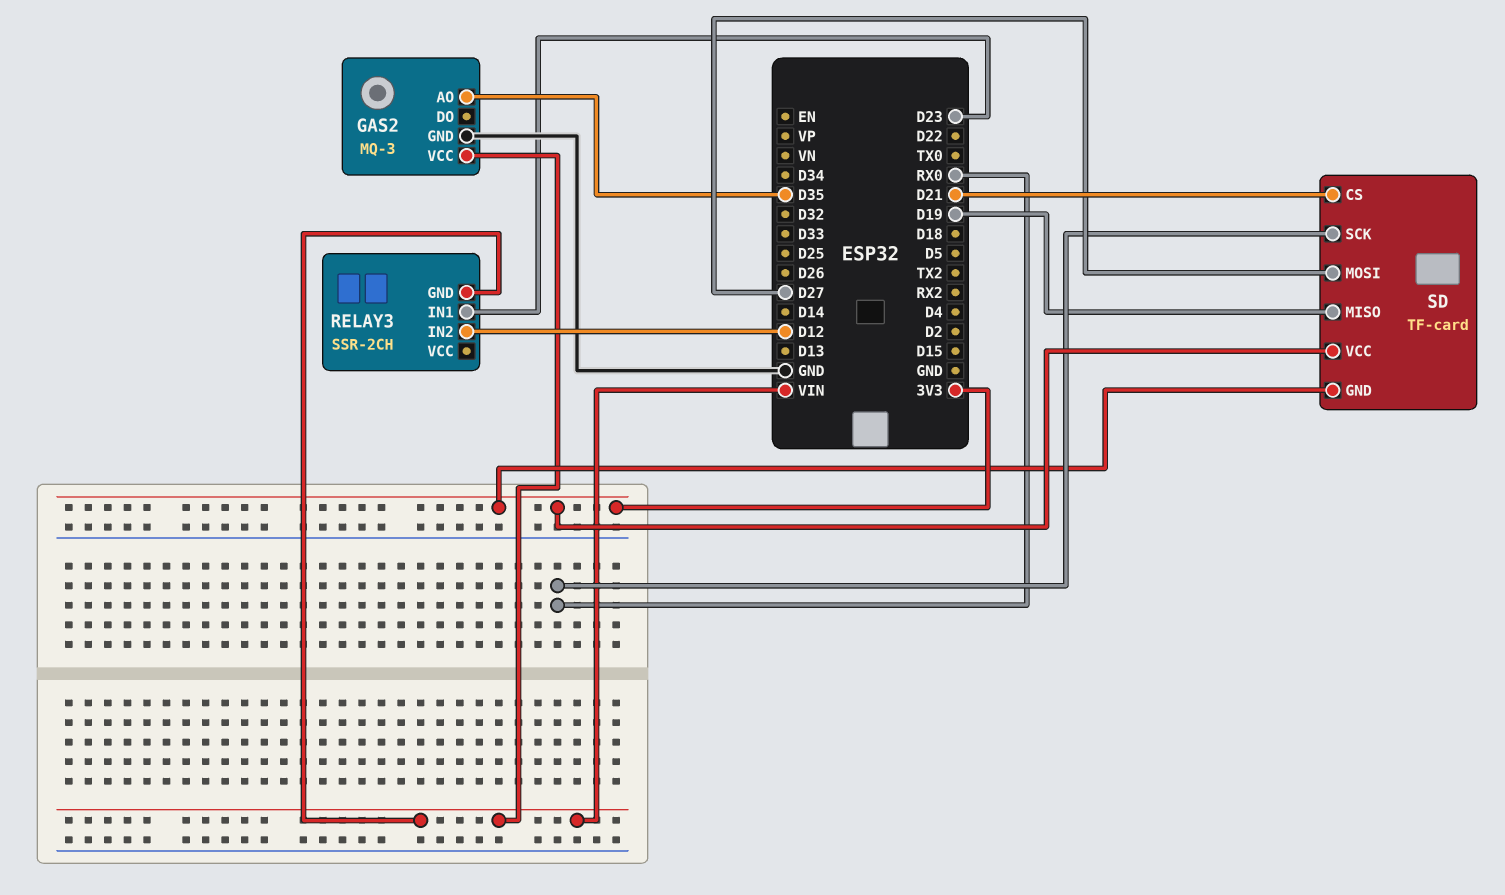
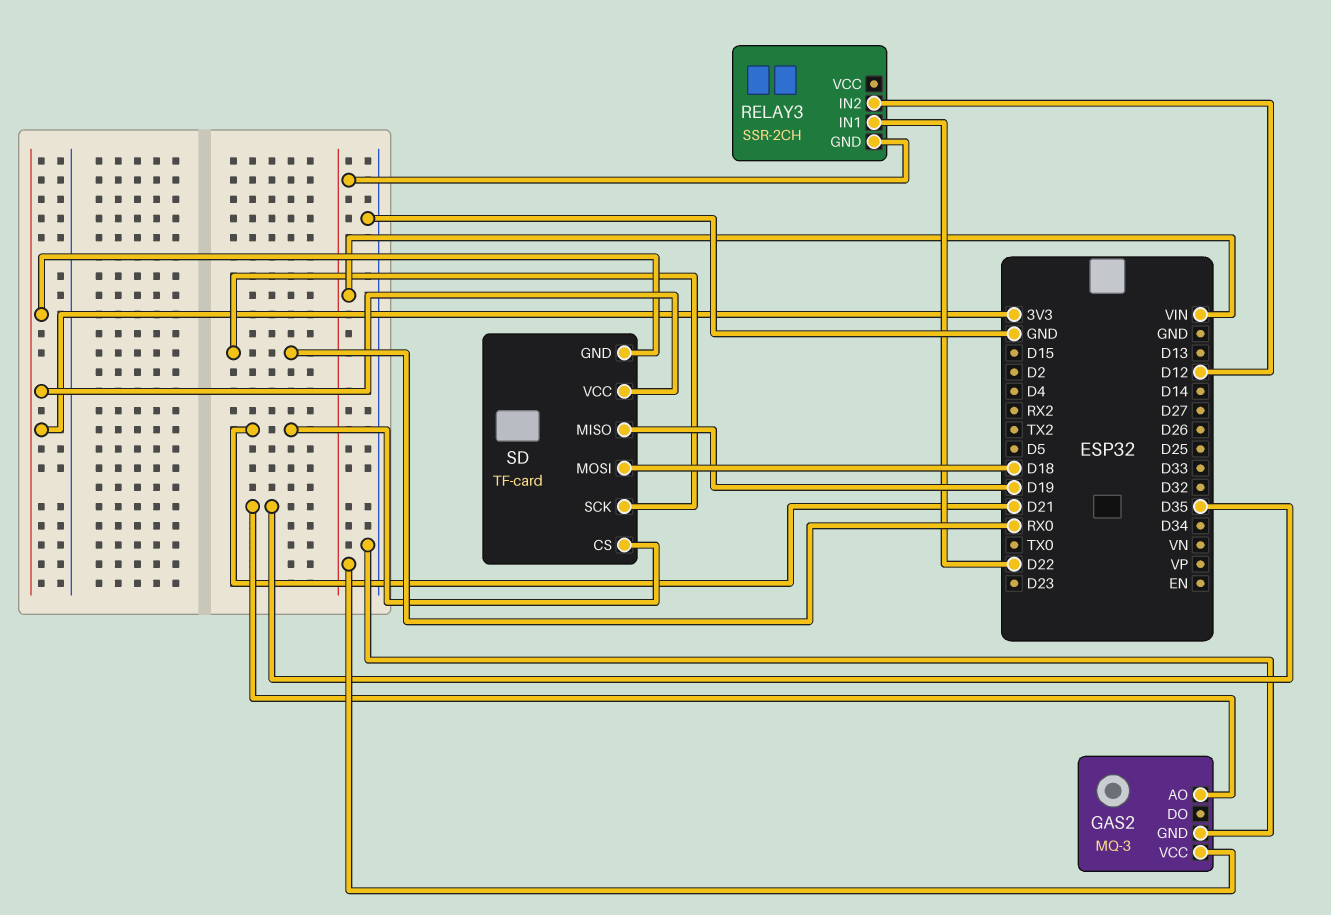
RELAY3 pin IN1: D23 -> D22
SD pin MOSI: D27 -> D18

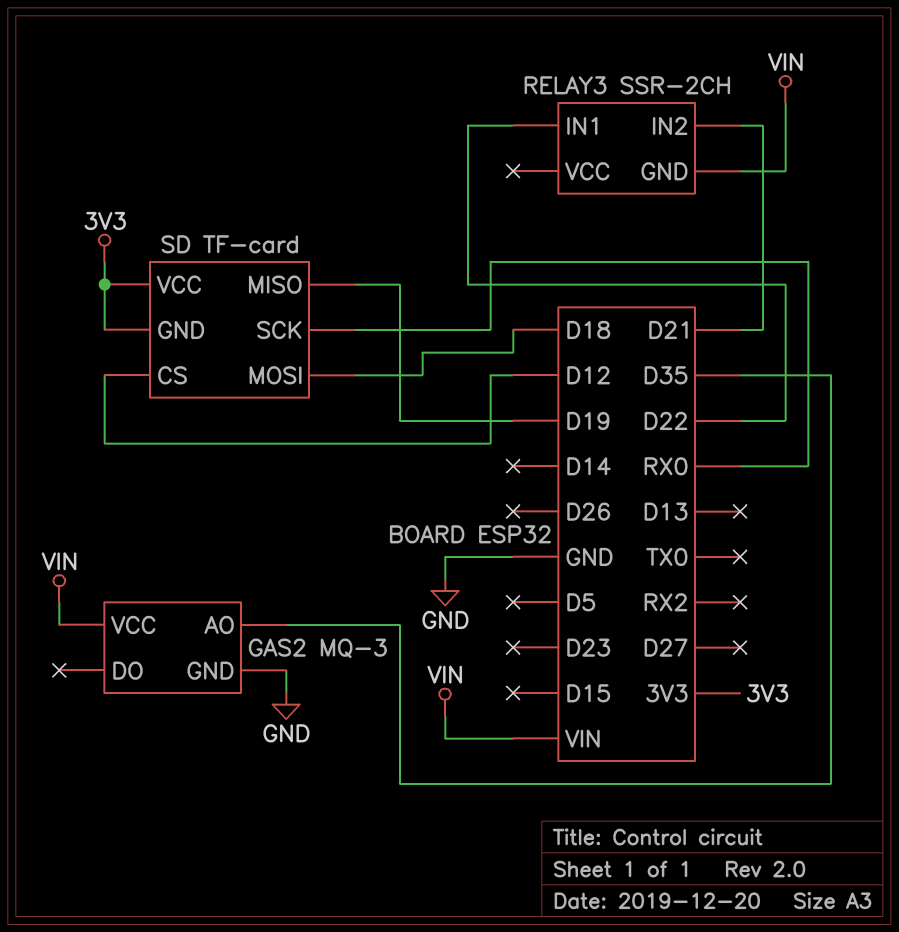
RELAY3 pin IN2: D12 -> D21
SD pin CS: D21 -> D12

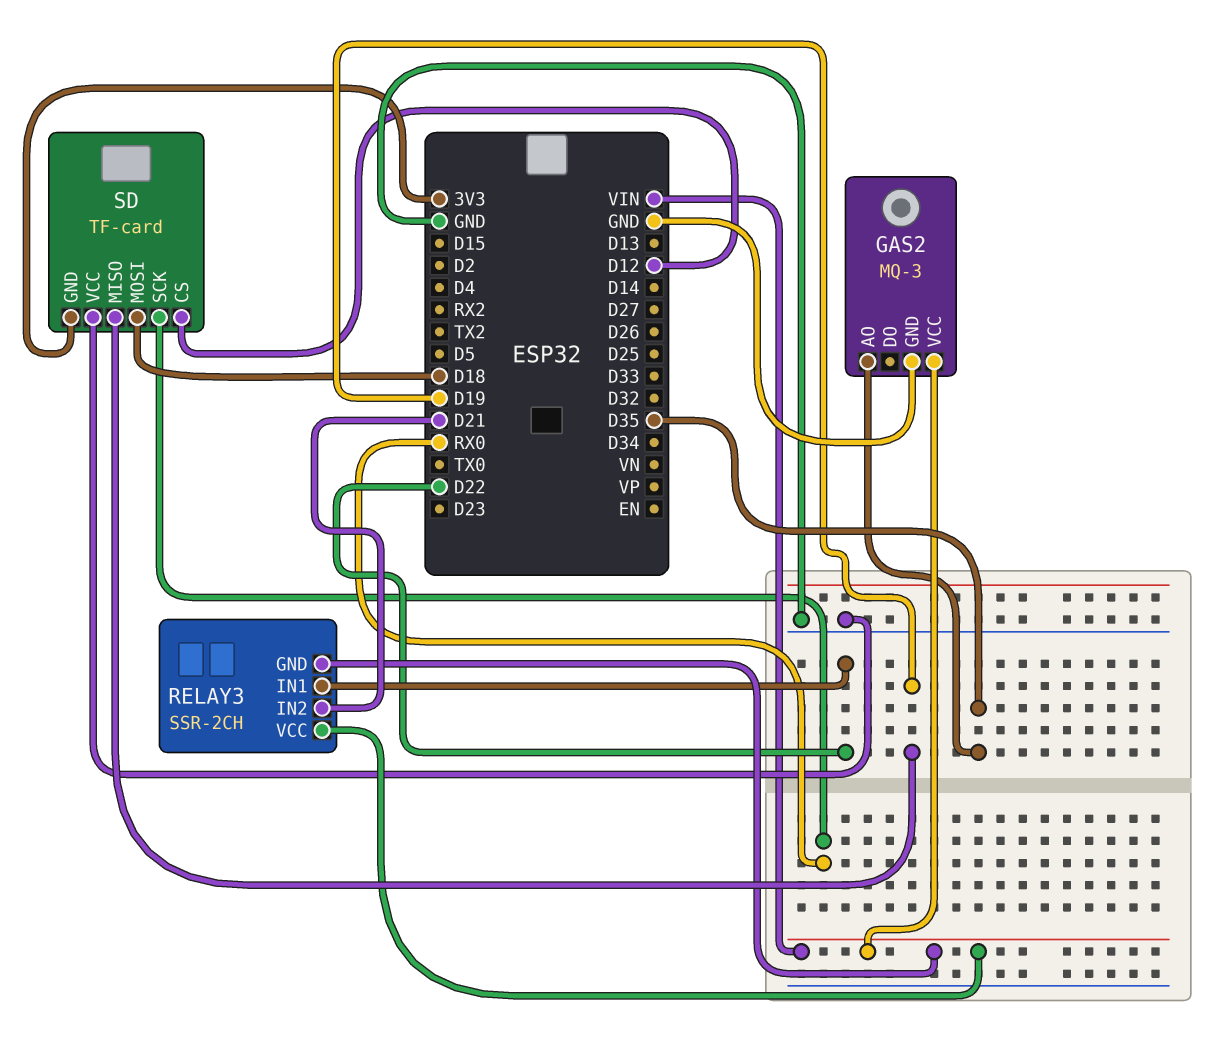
RELAY3 pin VCC: none -> VIN
SD pin VCC: 3V3 -> GND

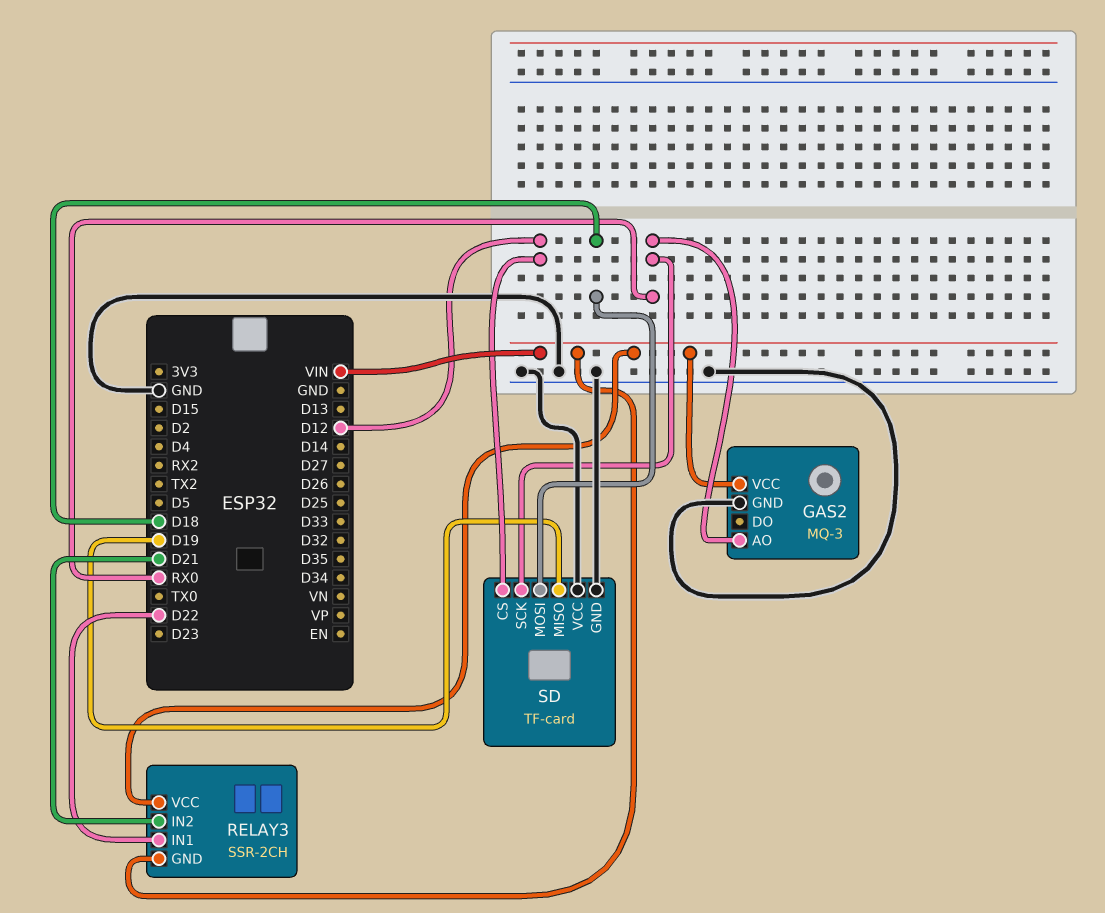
GAS2 pin AO: D35 -> RX0
SD pin GND: 3V3 -> GND

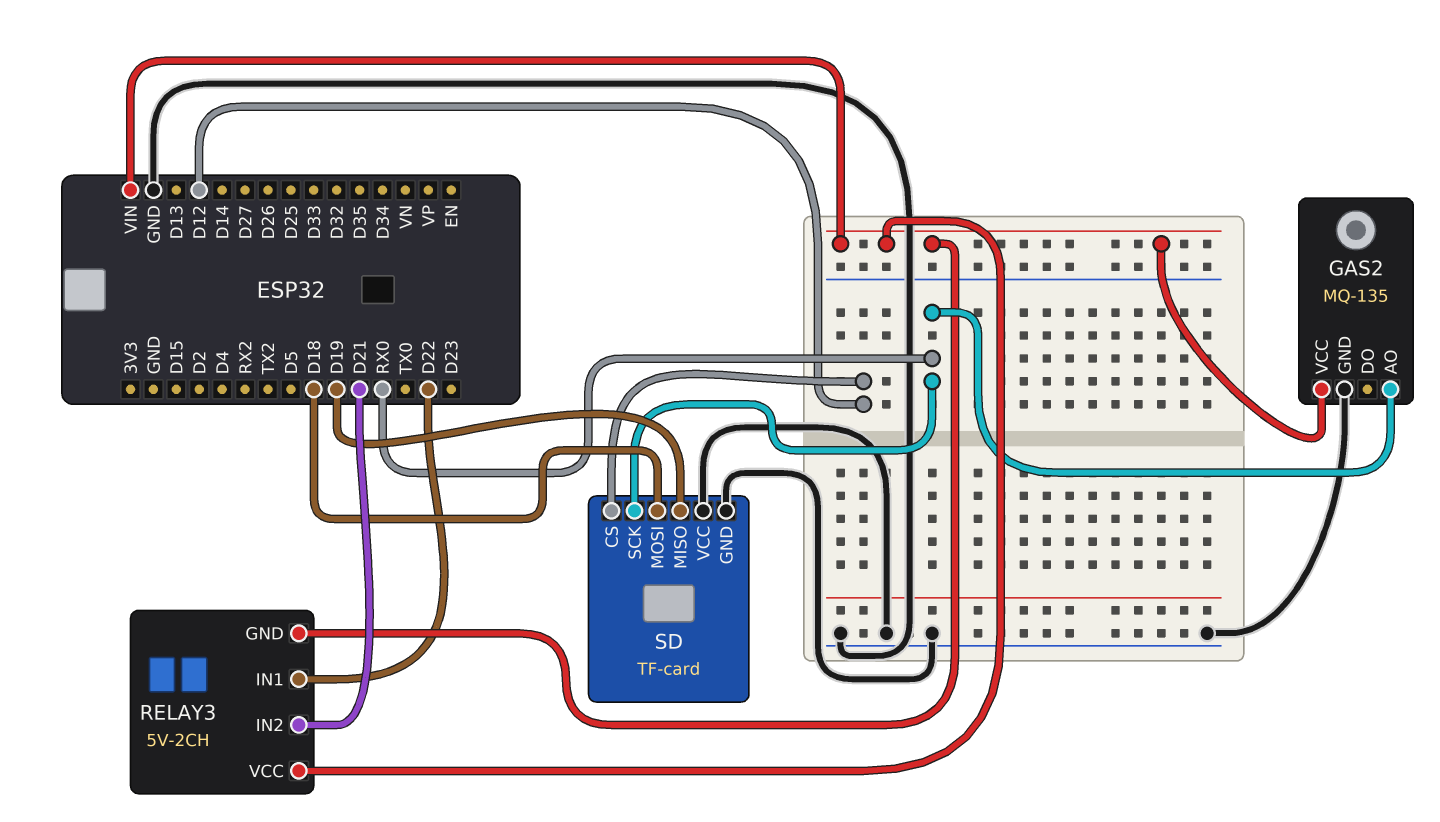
GAS2: MQ-3 -> MQ-135
RELAY3: SSR-2CH -> 5V-2CH

